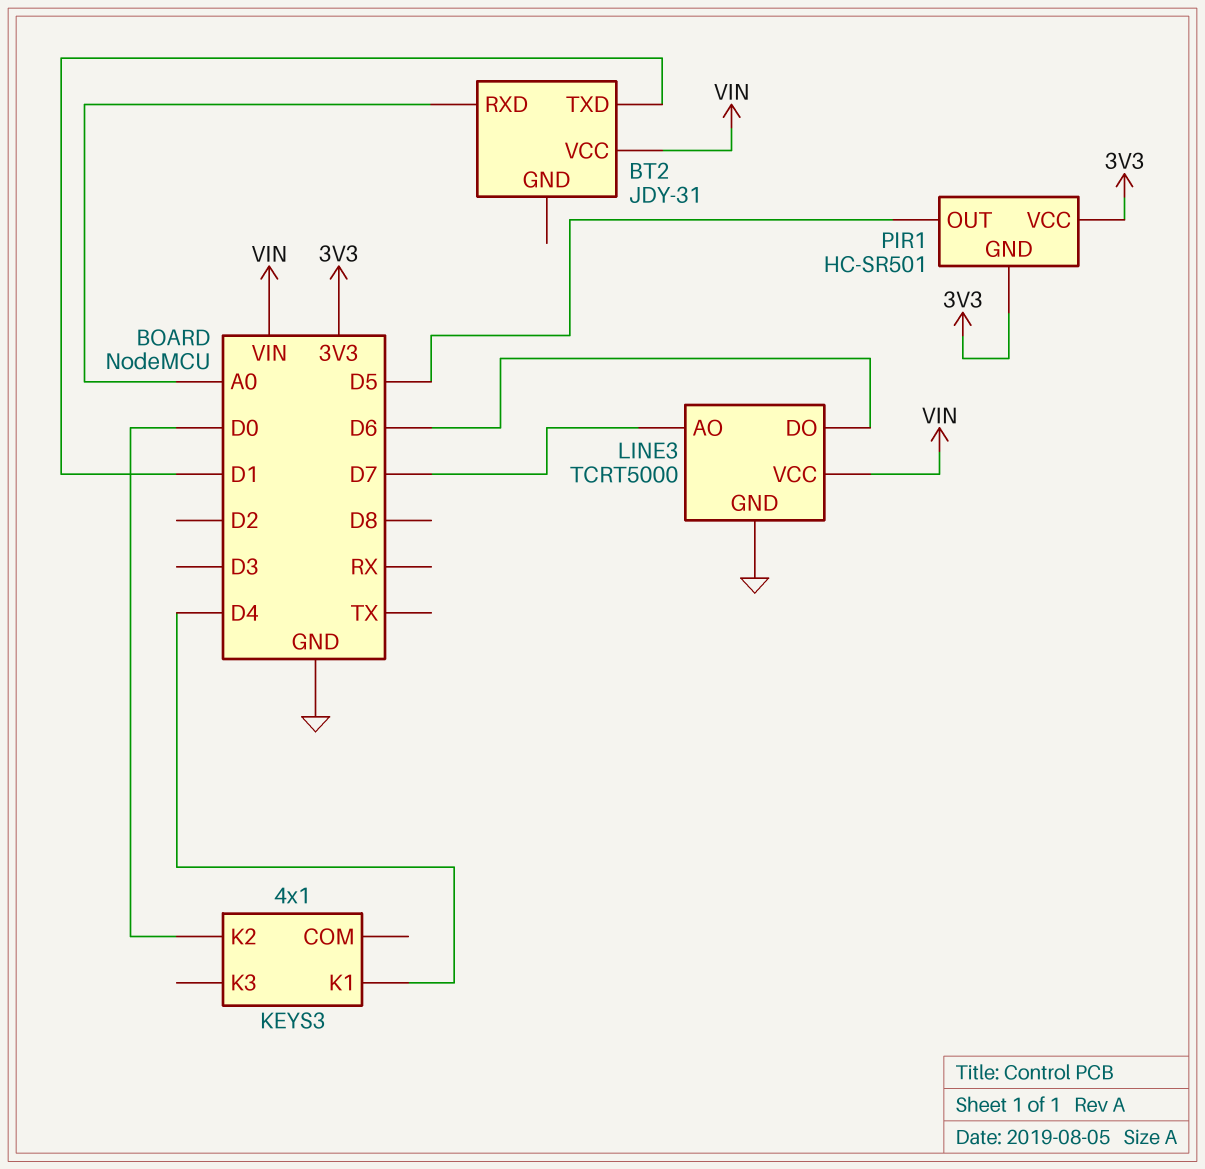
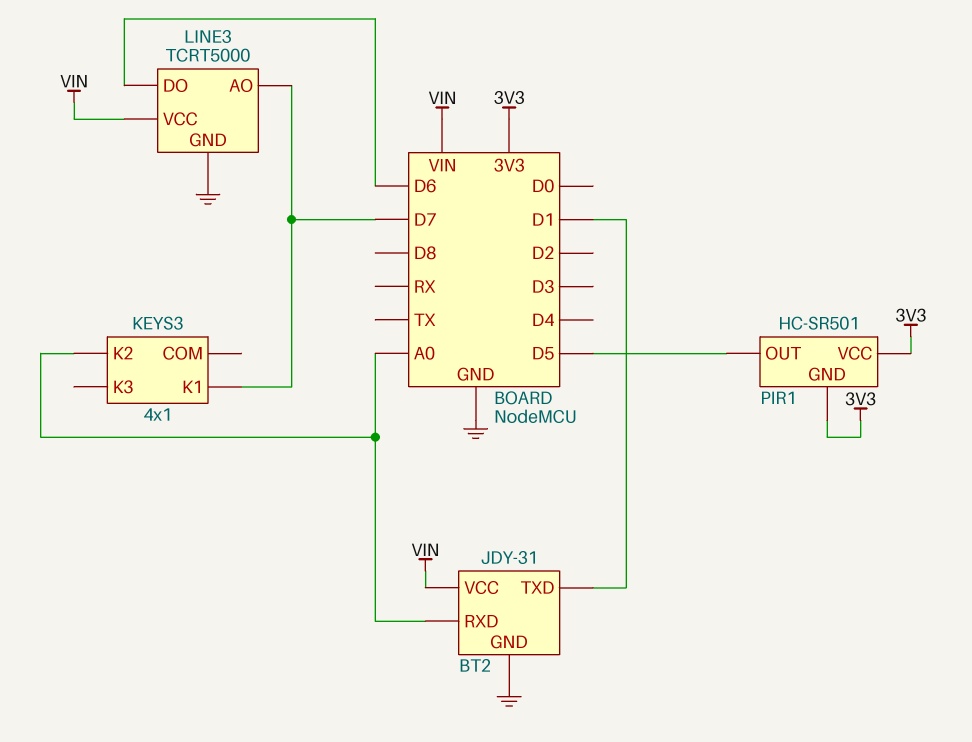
BT2 pin GND: none -> GND
KEYS3 pin K1: D4 -> D7
KEYS3 pin K2: D0 -> A0

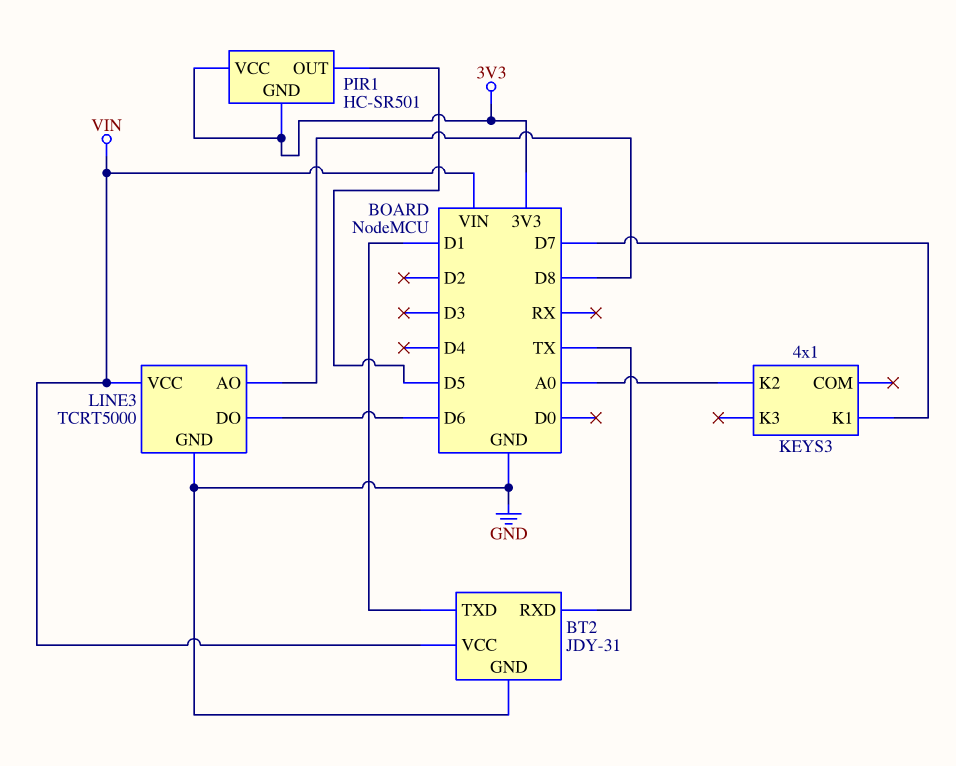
BT2 pin RXD: A0 -> TX
LINE3 pin AO: D7 -> D8

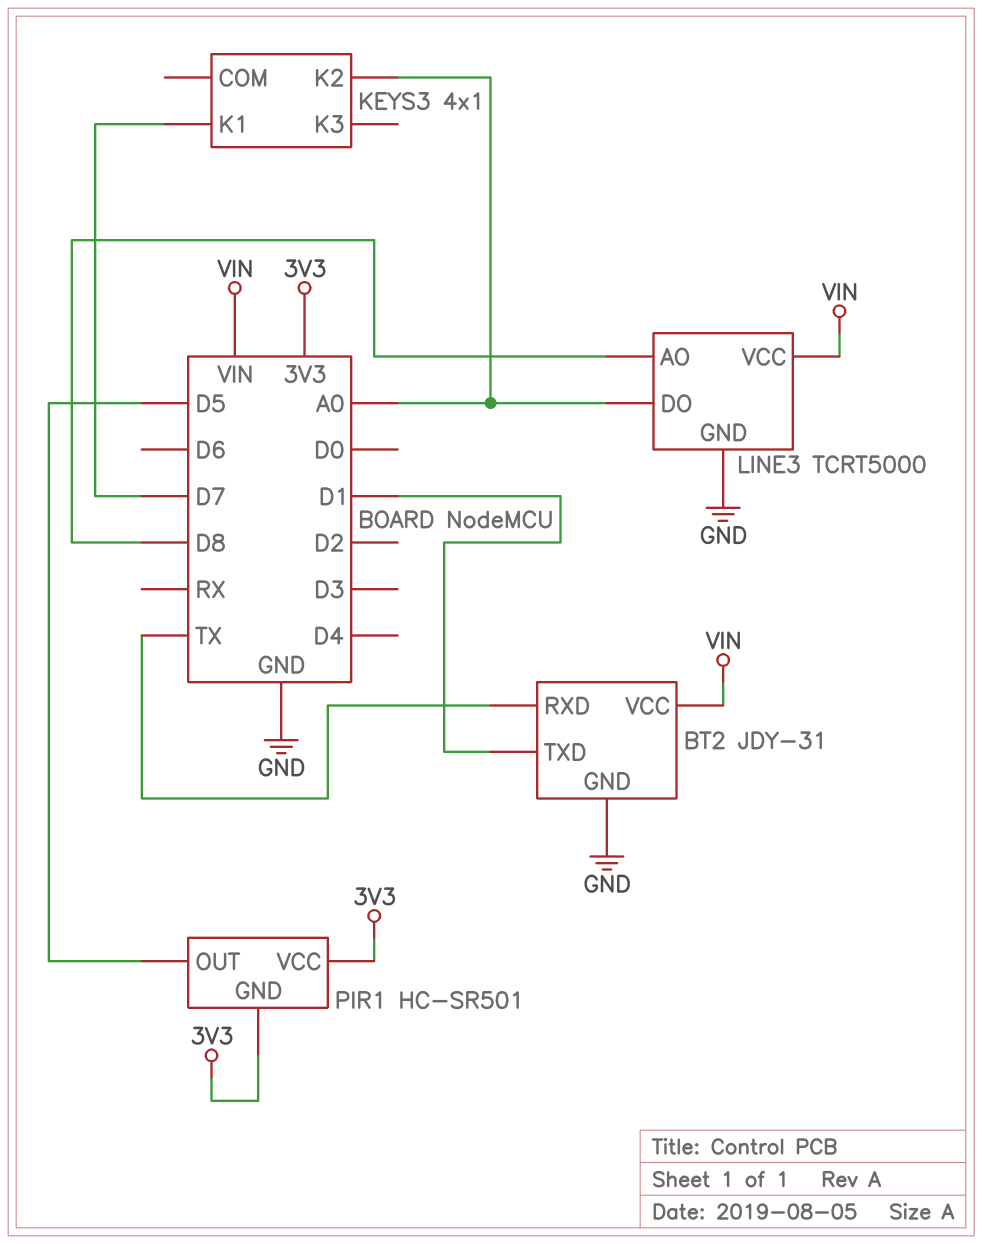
LINE3 pin DO: D6 -> A0

